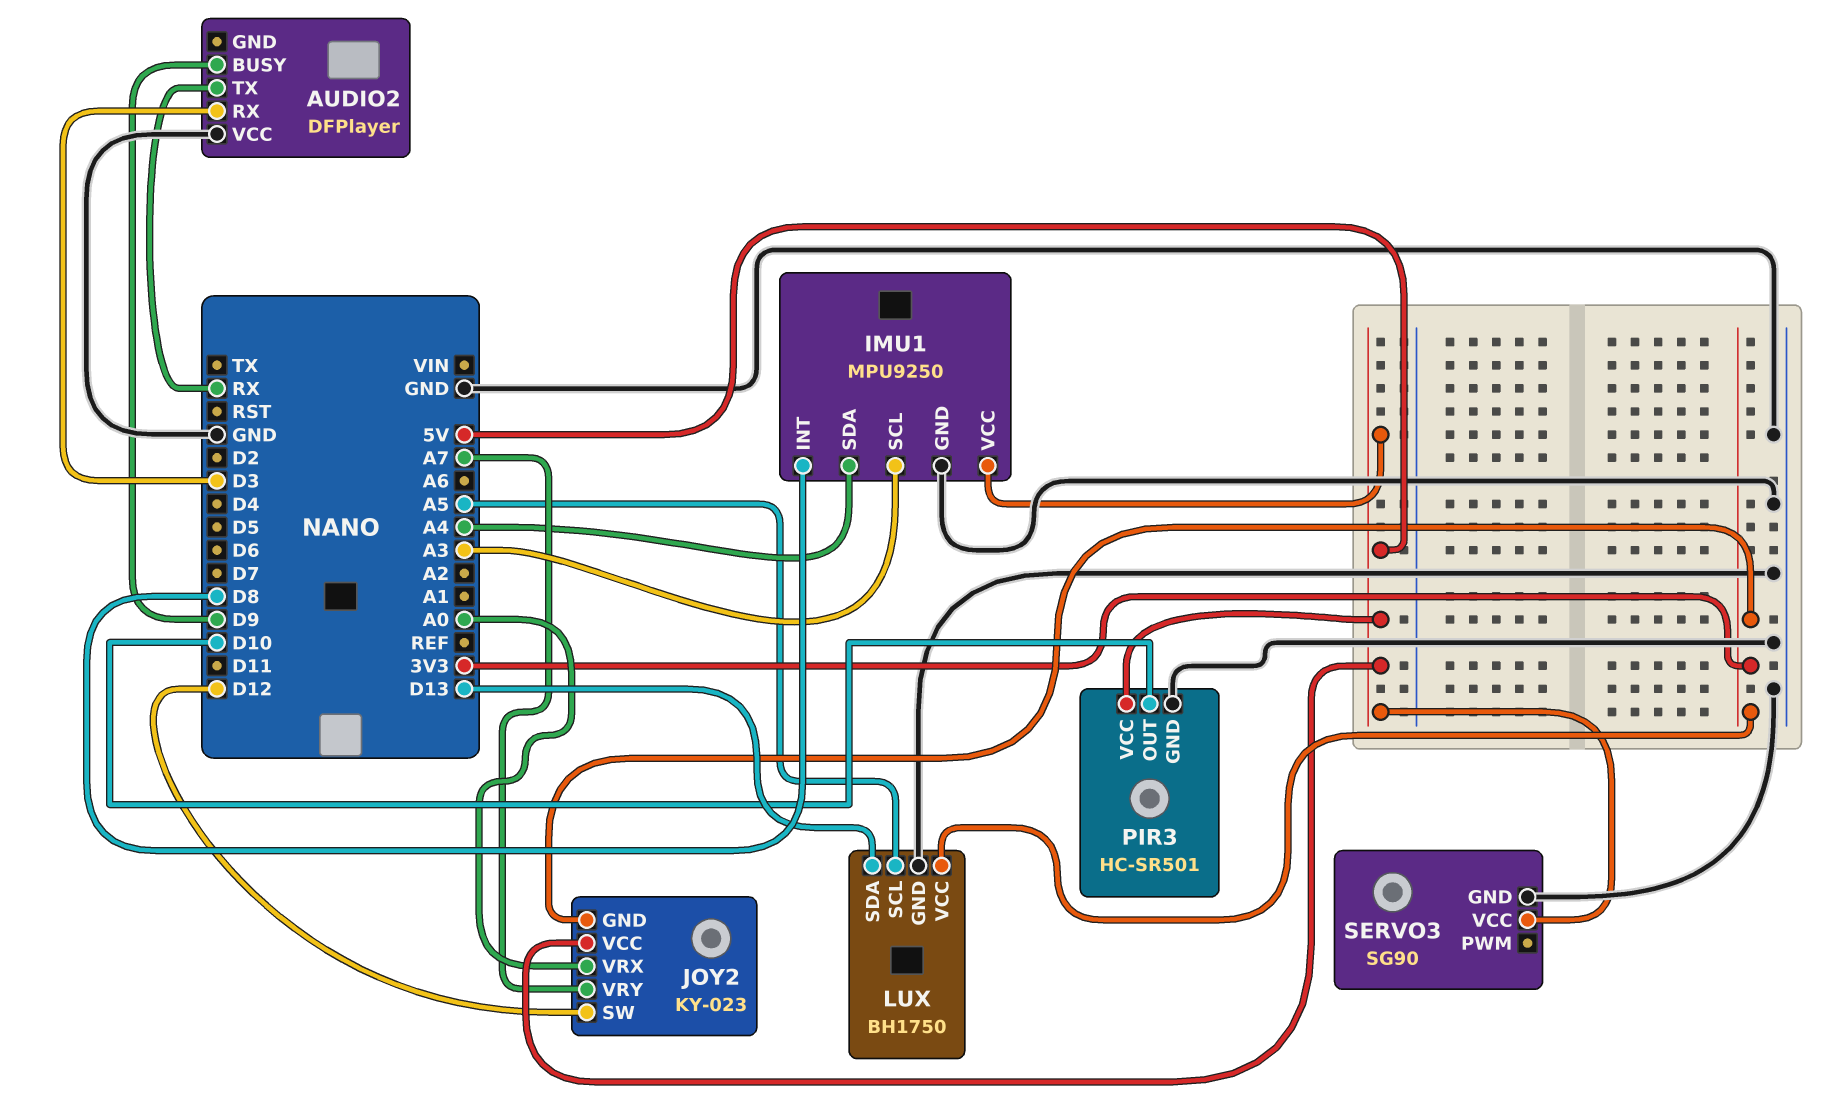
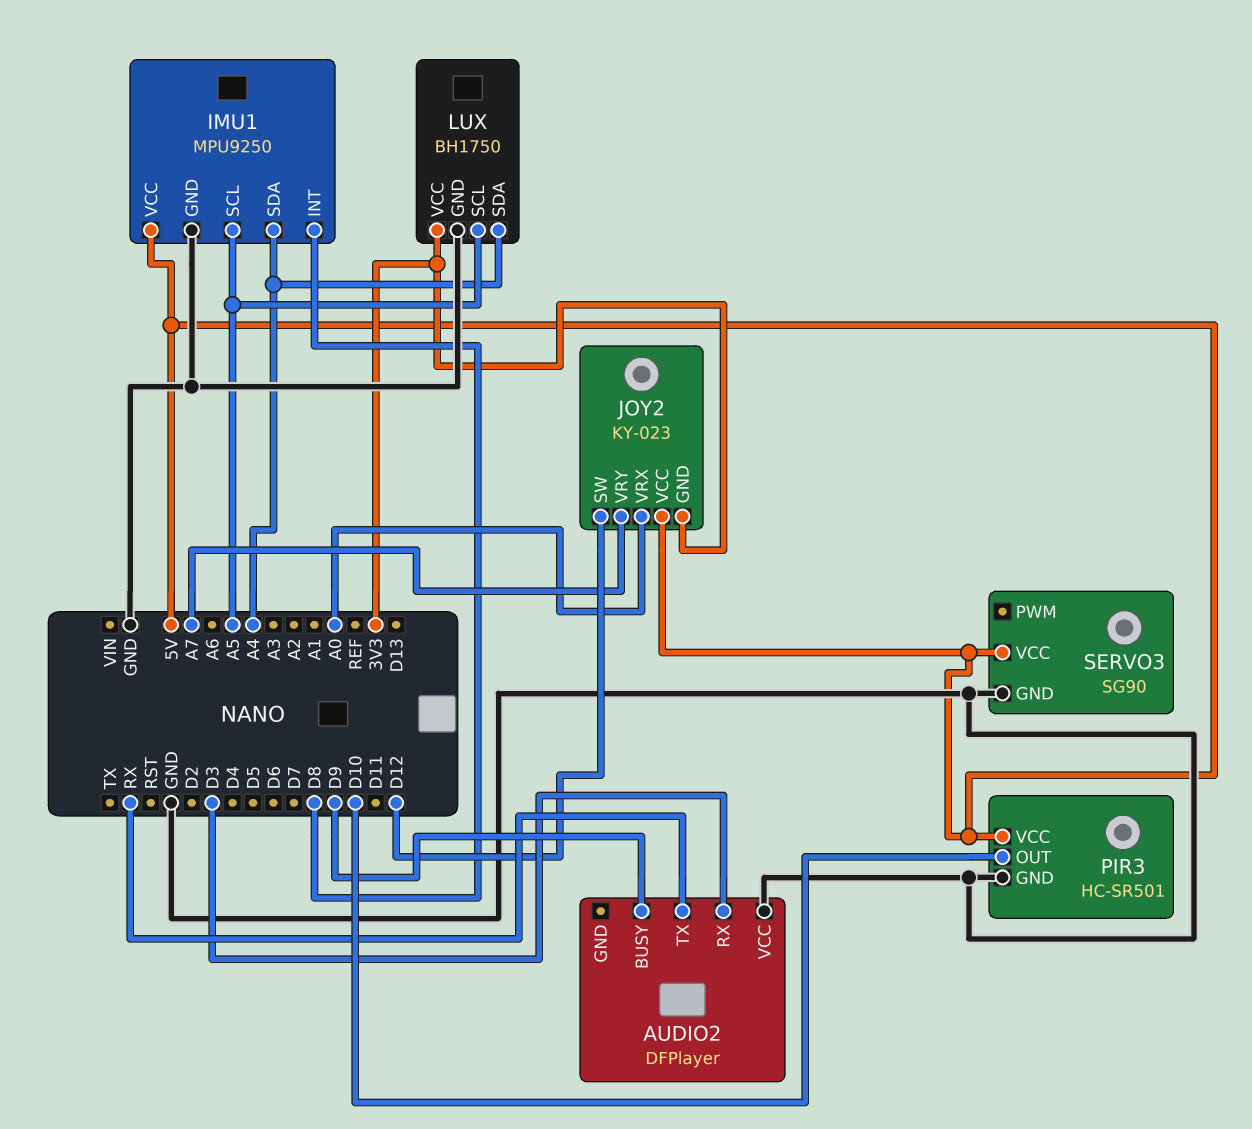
IMU1 pin SCL: A3 -> A5
LUX pin SDA: D13 -> A4

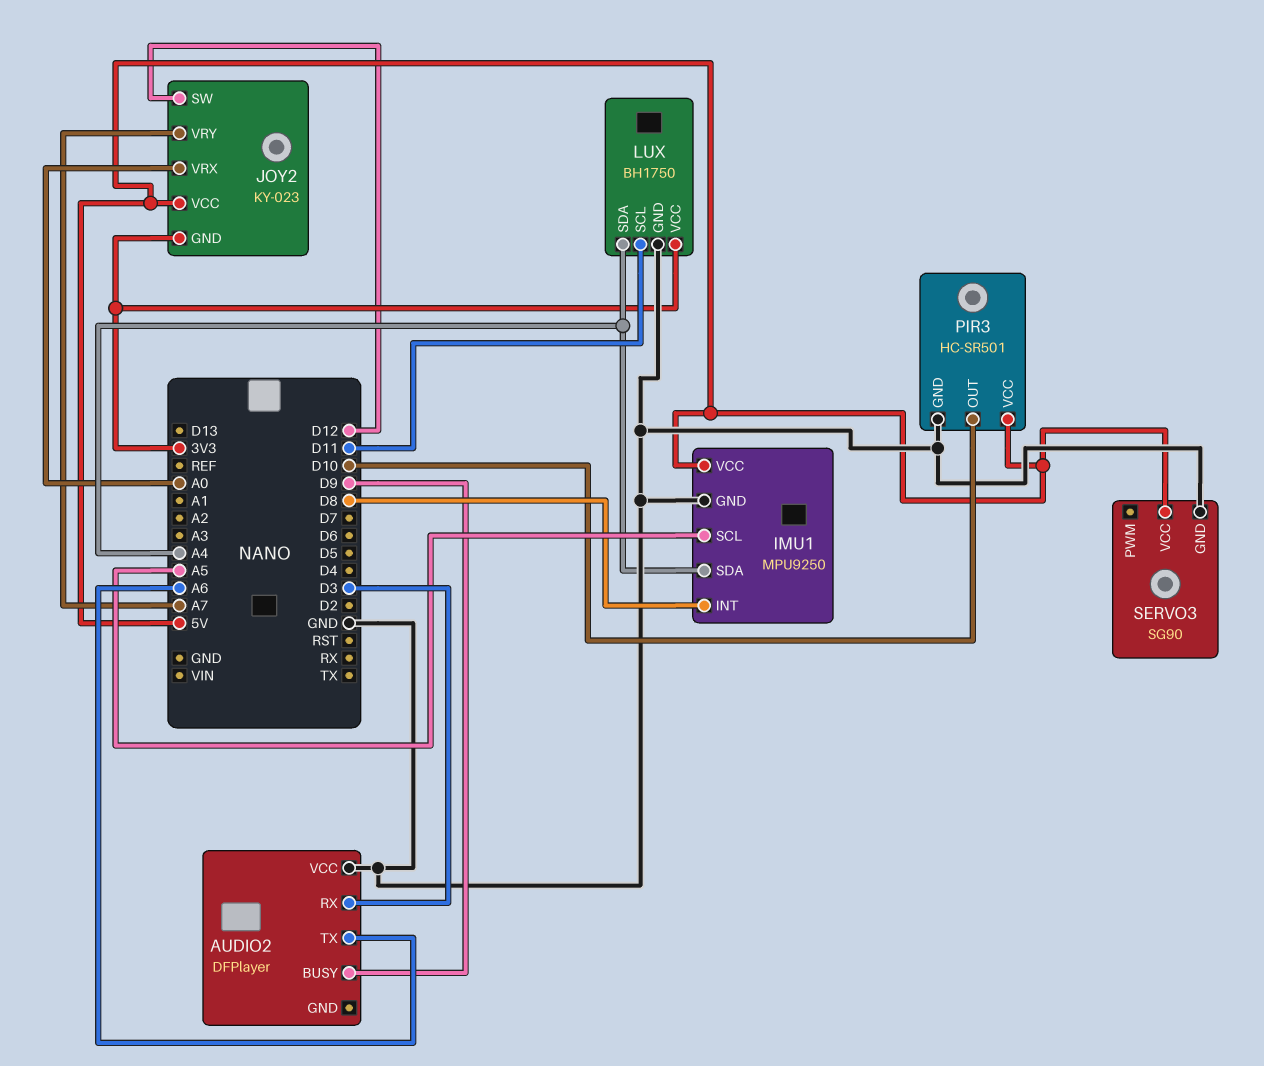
AUDIO2 pin TX: RX -> A6
LUX pin SCL: A5 -> D11

